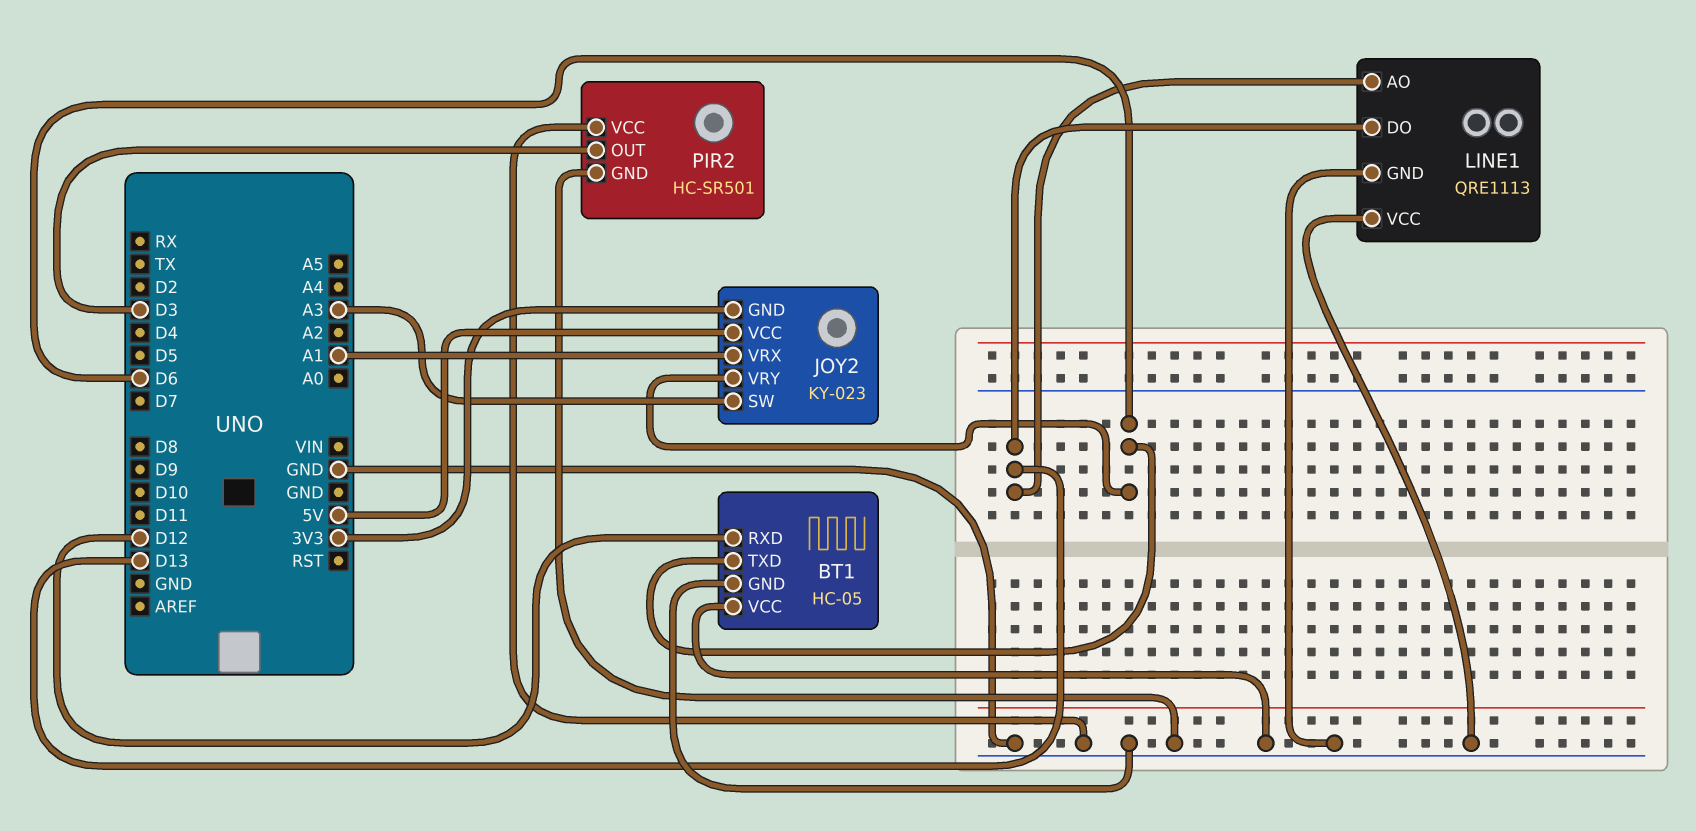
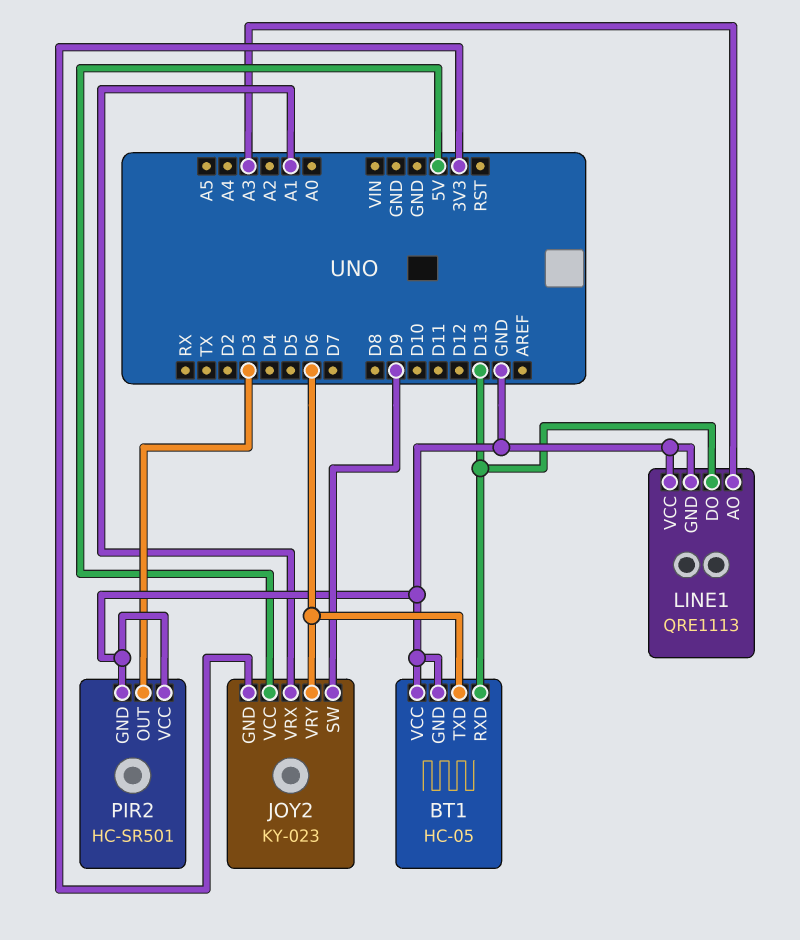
BT1 pin RXD: D12 -> D13
JOY2 pin SW: A3 -> D9
LINE1 pin AO: D13 -> A3

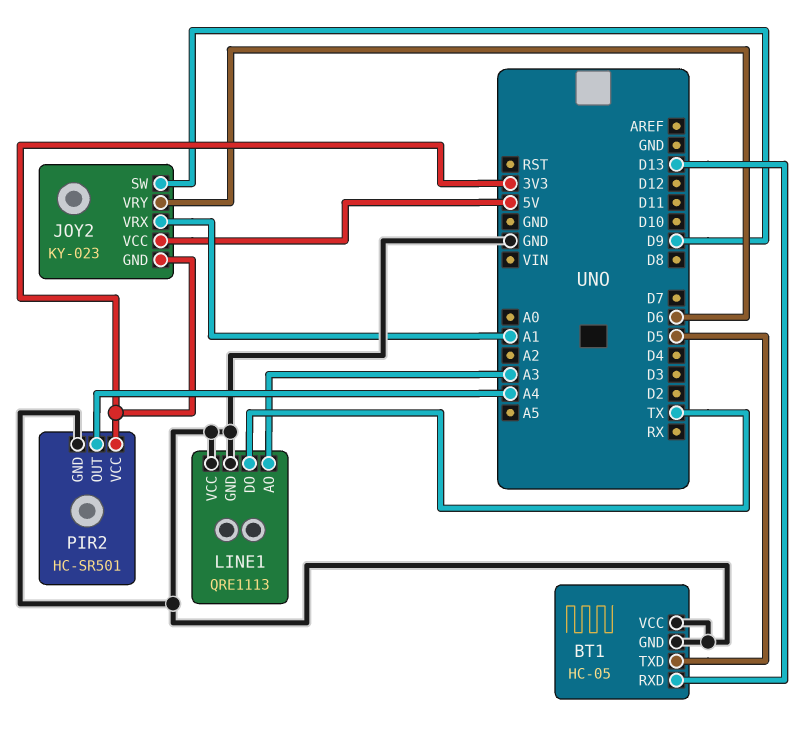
BT1 pin TXD: D6 -> D5
LINE1 pin DO: D13 -> TX
PIR2 pin OUT: D3 -> A4
PIR2 pin VCC: GND -> 3V3

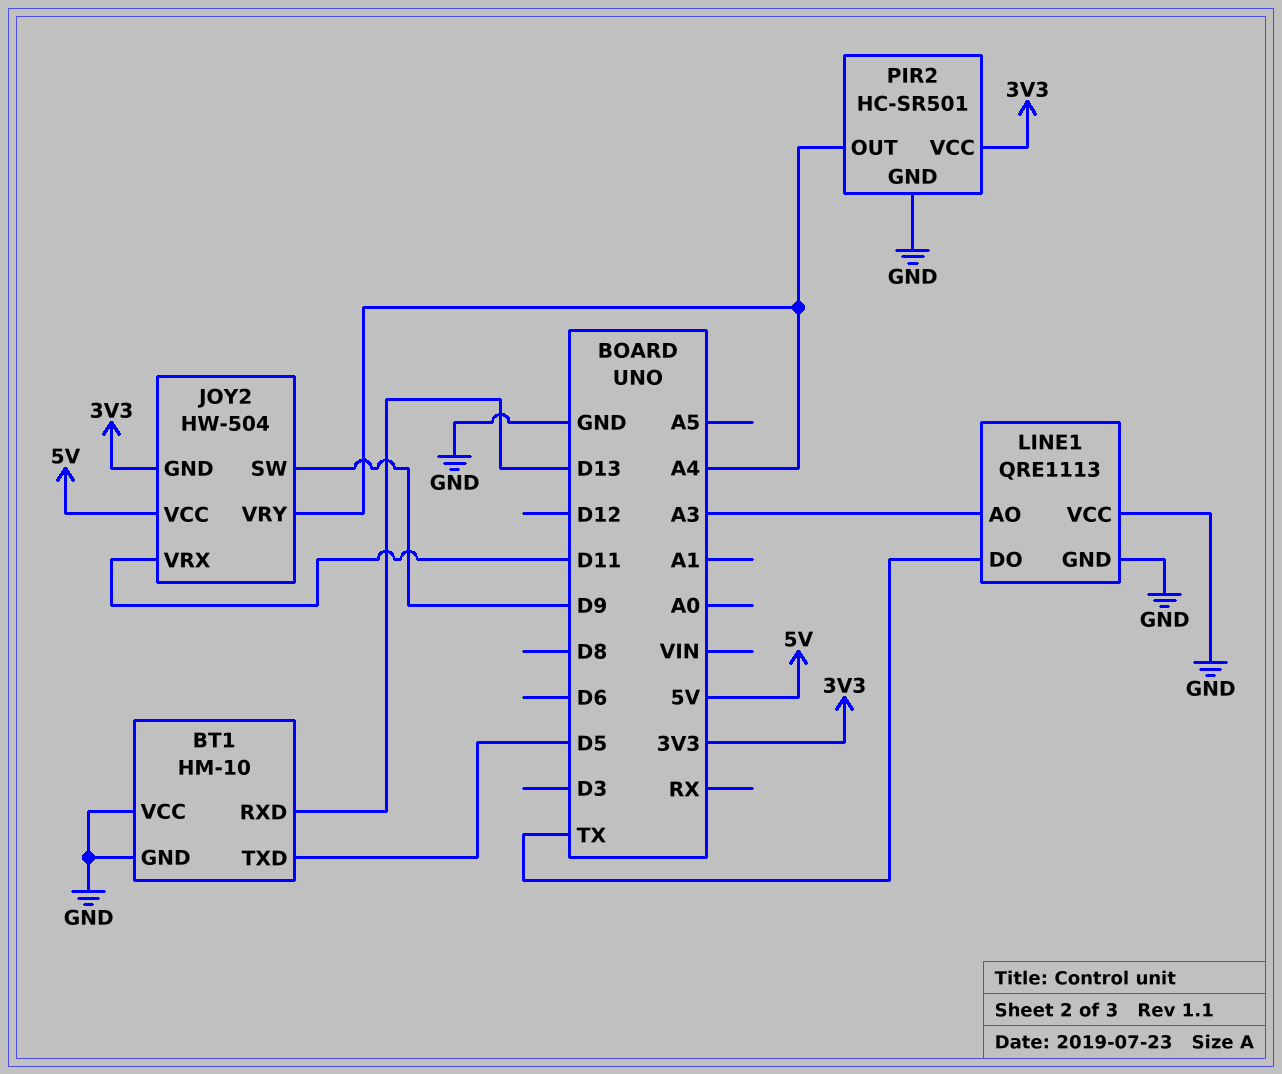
BT1: HC-05 -> HM-10
JOY2: KY-023 -> HW-504
JOY2 pin VRX: A1 -> D11
JOY2 pin VRY: D6 -> A4

